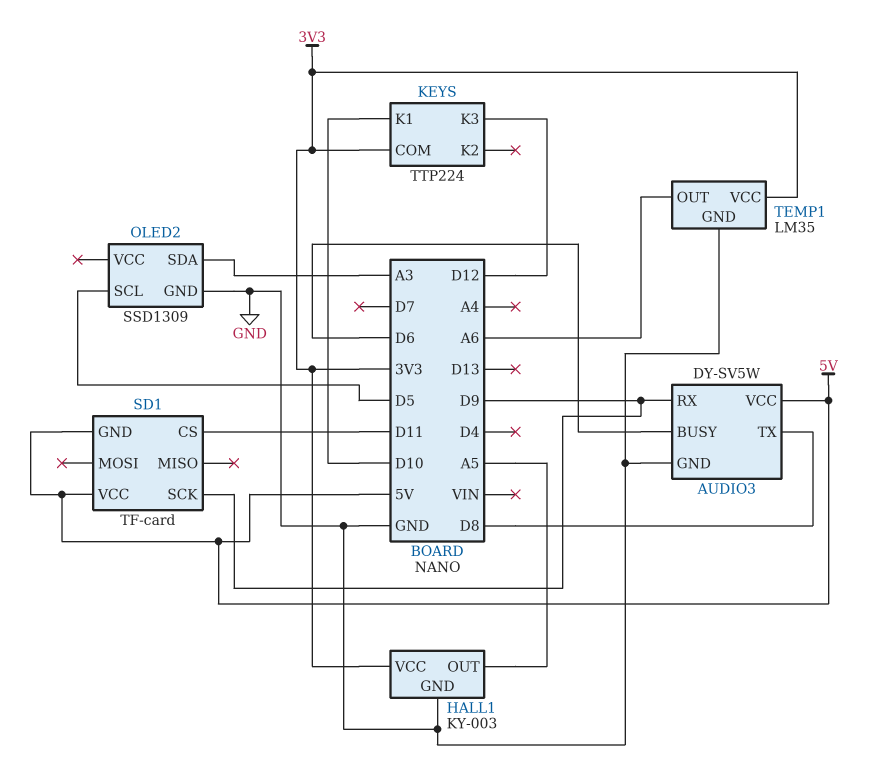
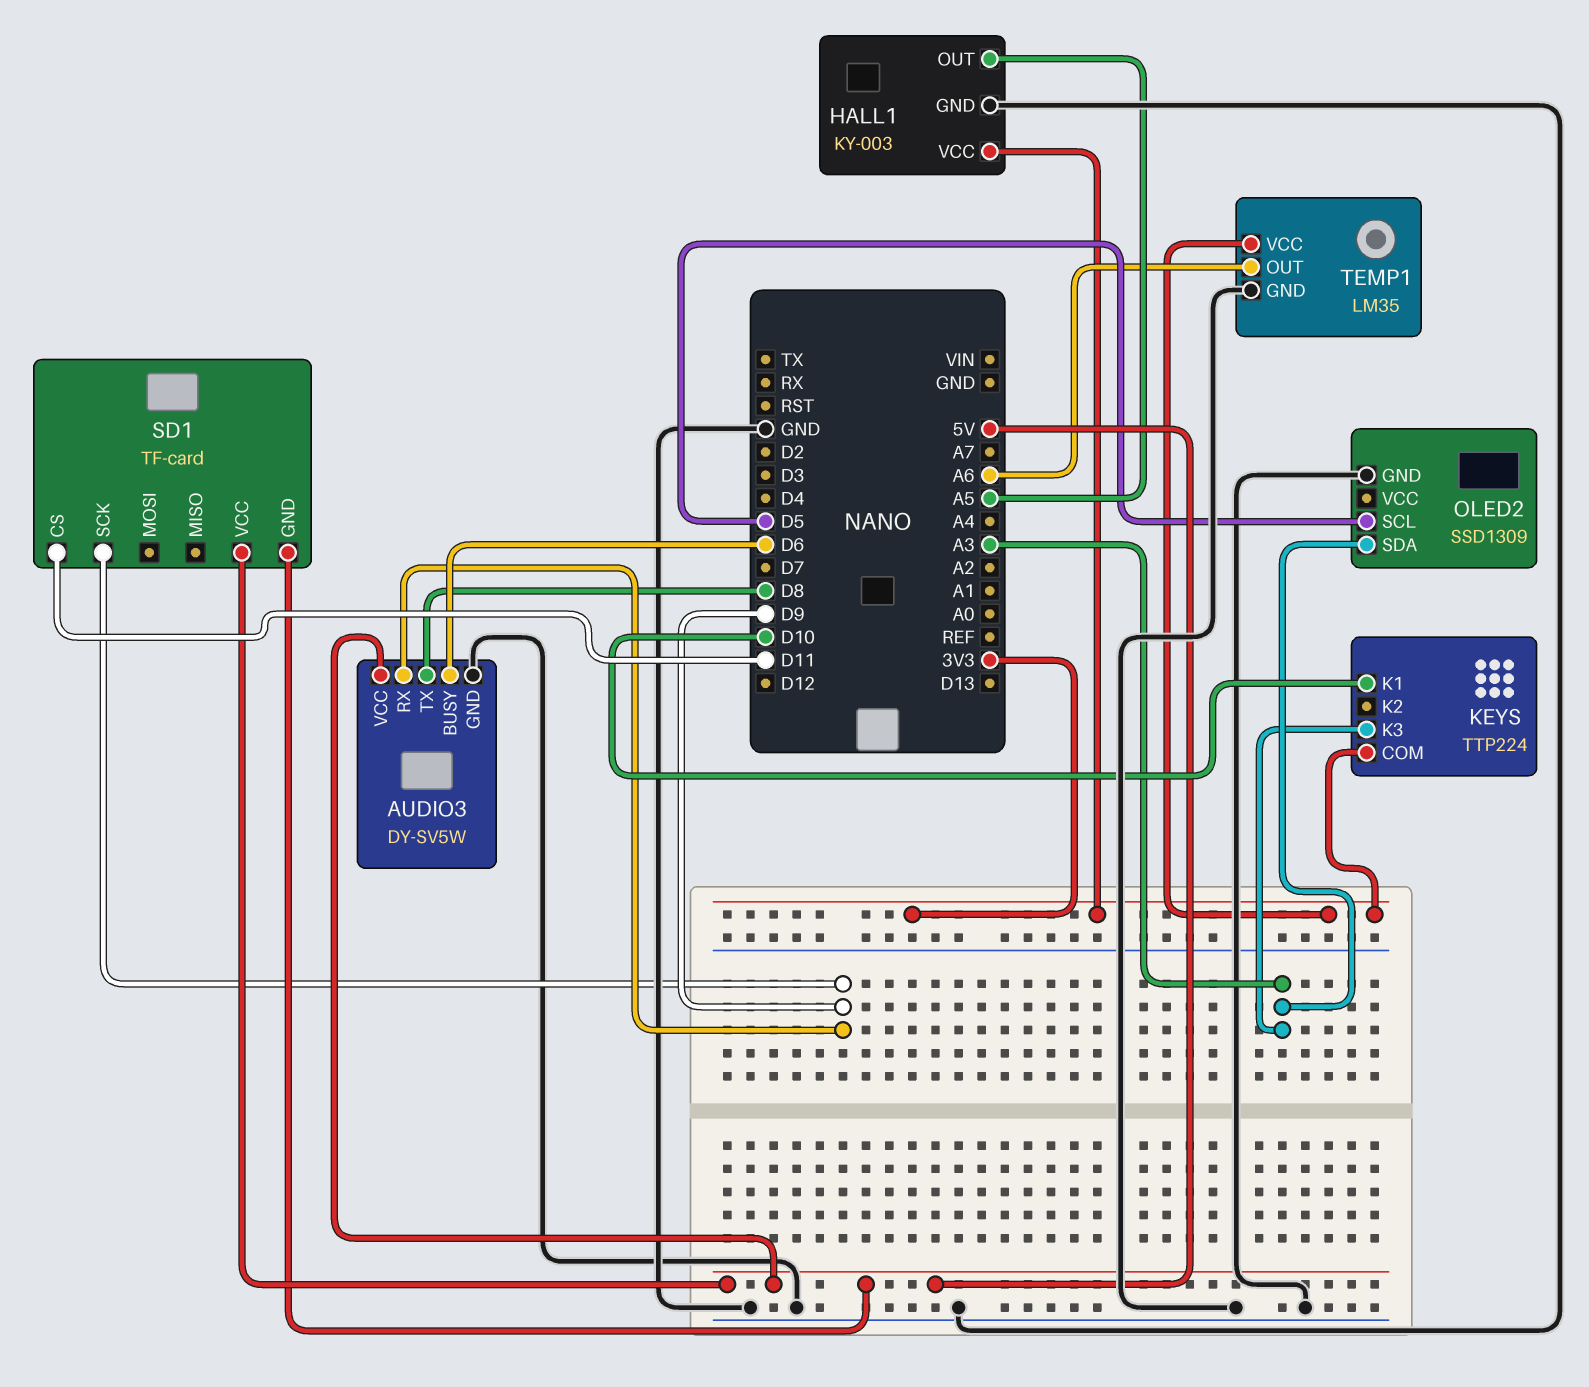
KEYS pin K3: D12 -> A3

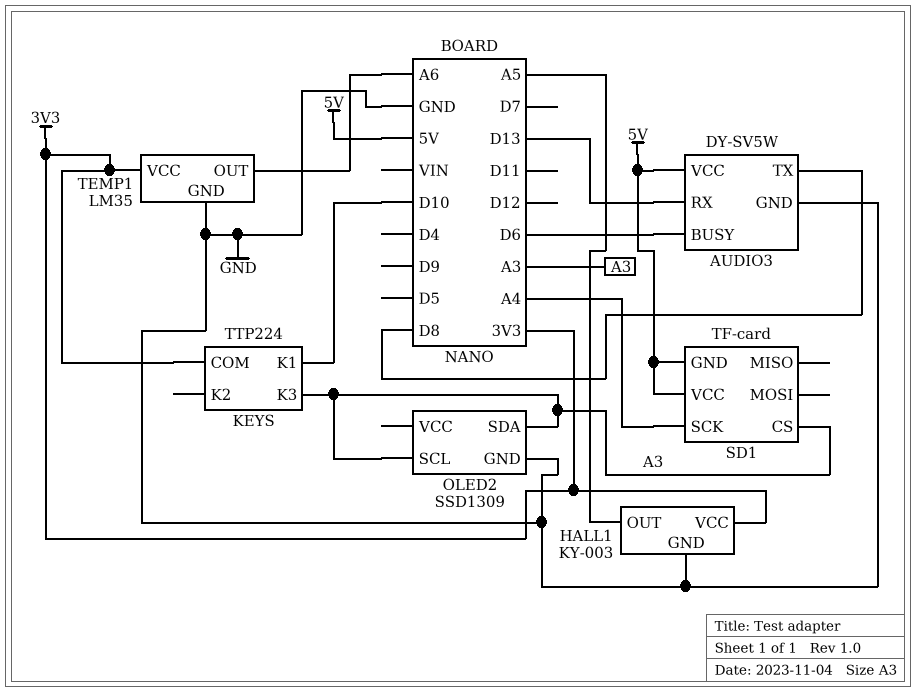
AUDIO3 pin RX: D9 -> D13
OLED2 pin SCL: D5 -> A3
SD1 pin CS: D11 -> A3
SD1 pin SCK: D9 -> A4

